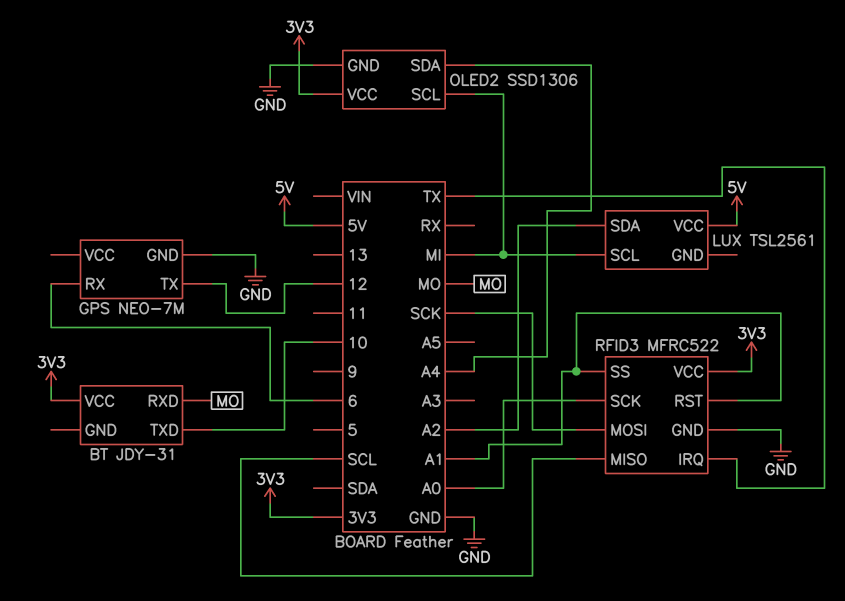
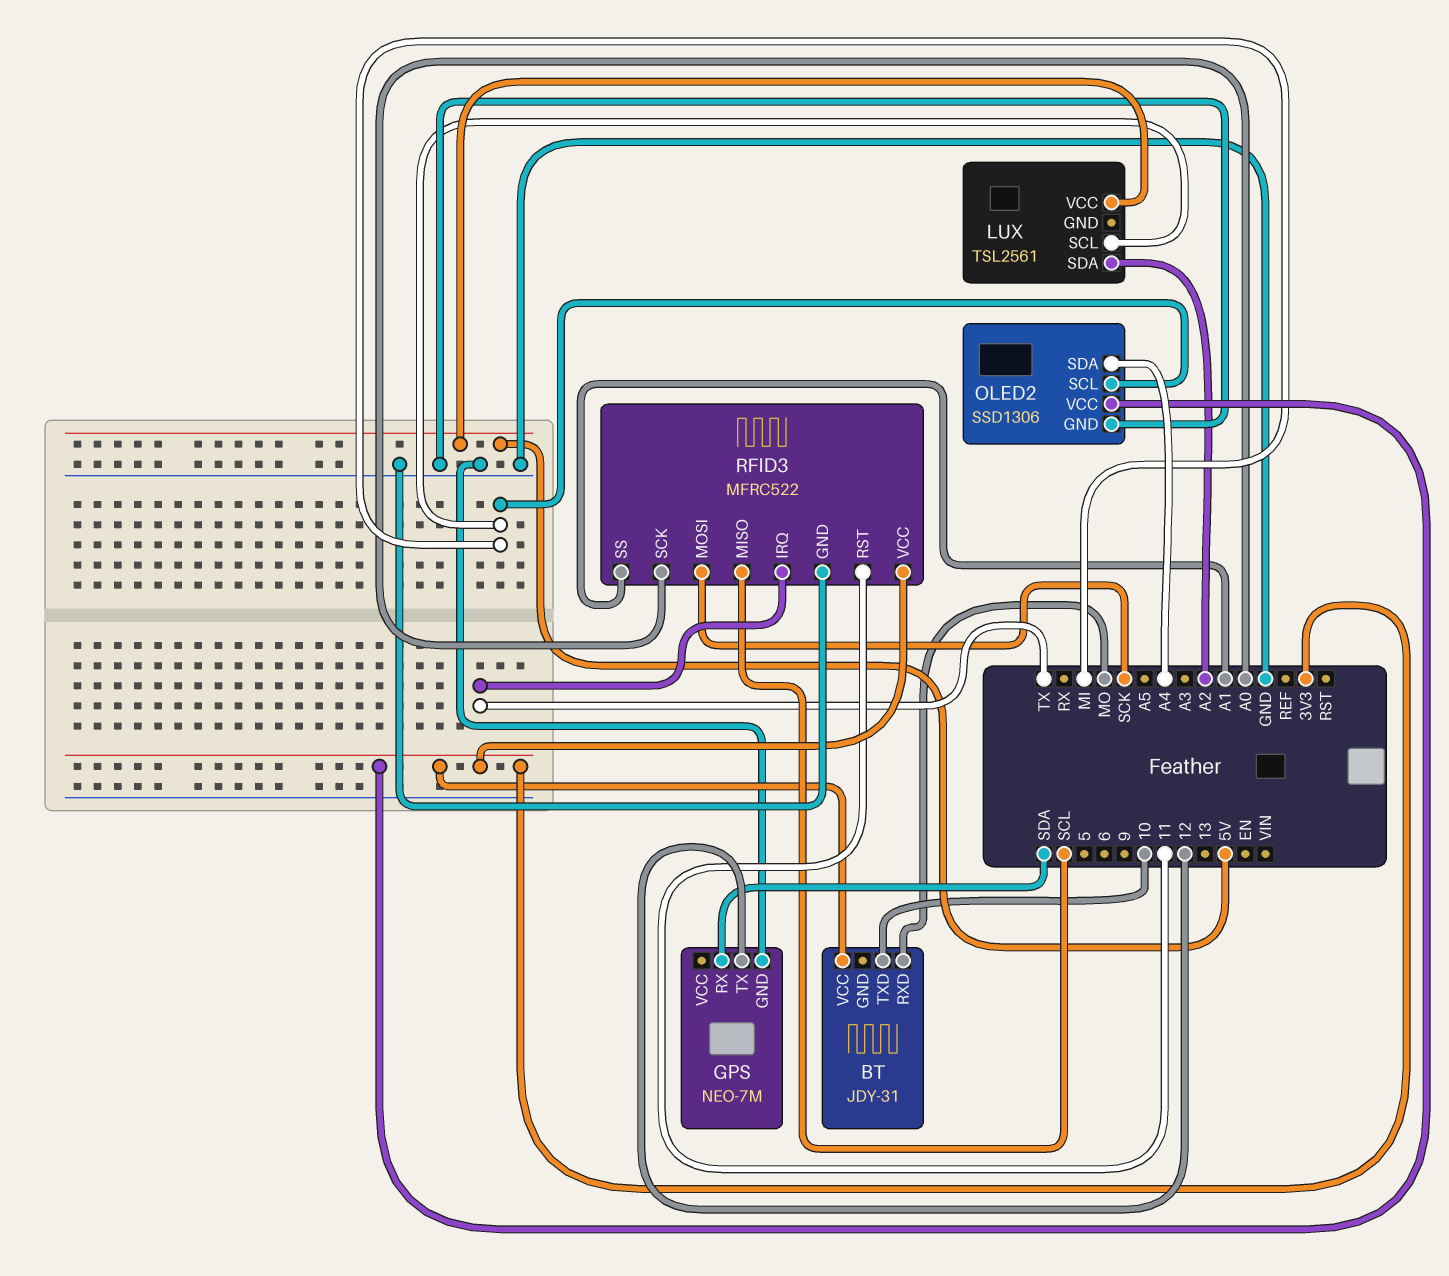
GPS pin RX: 6 -> SDA
RFID3 pin RST: A1 -> 11

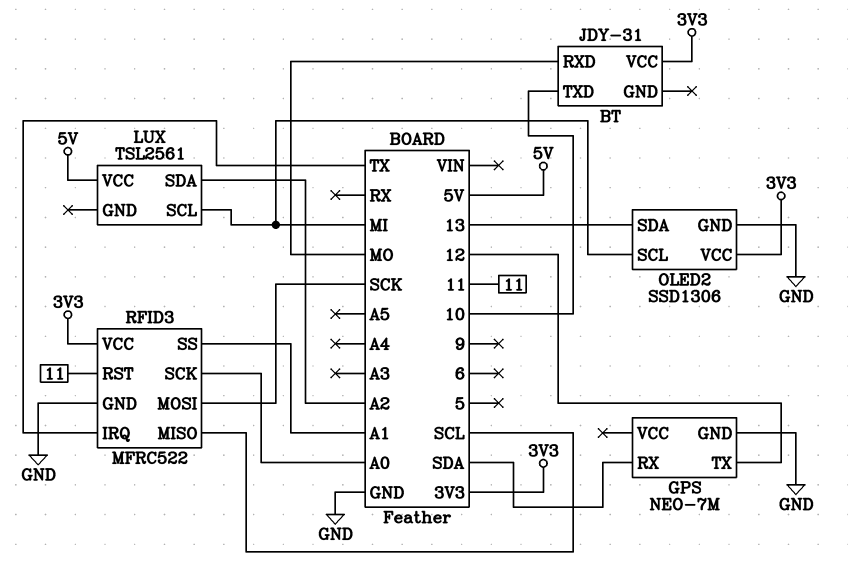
OLED2 pin SDA: A4 -> 13

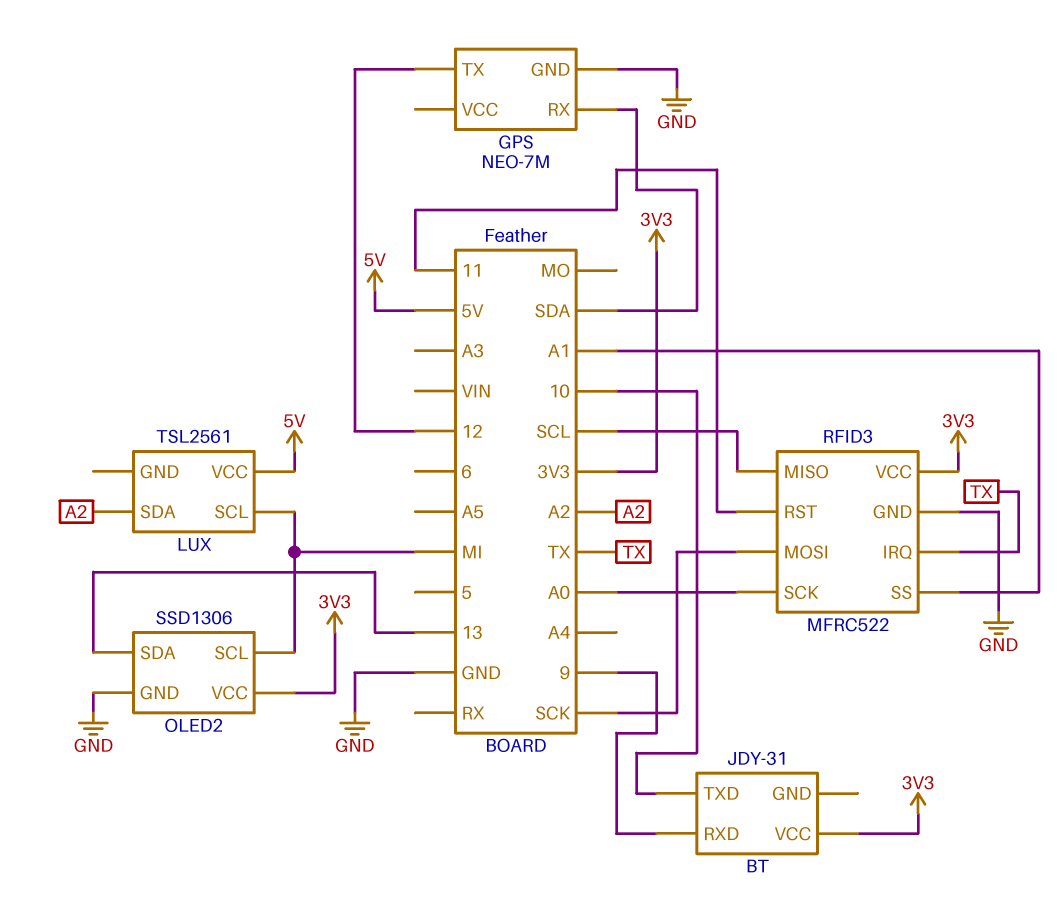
BT pin RXD: MO -> 9

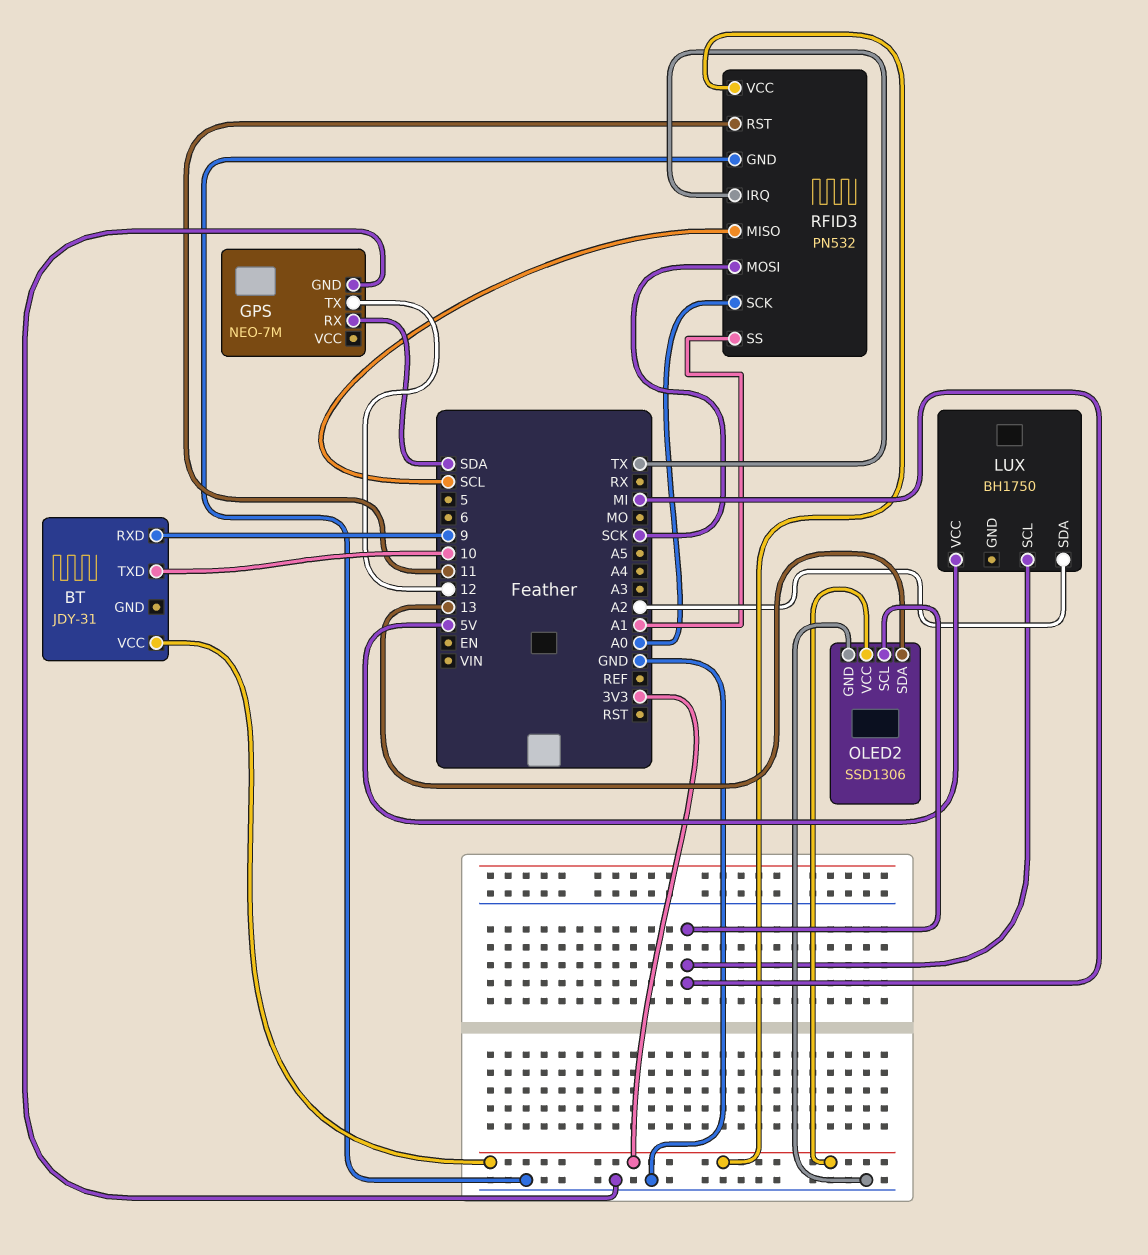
LUX: TSL2561 -> BH1750
RFID3: MFRC522 -> PN532

